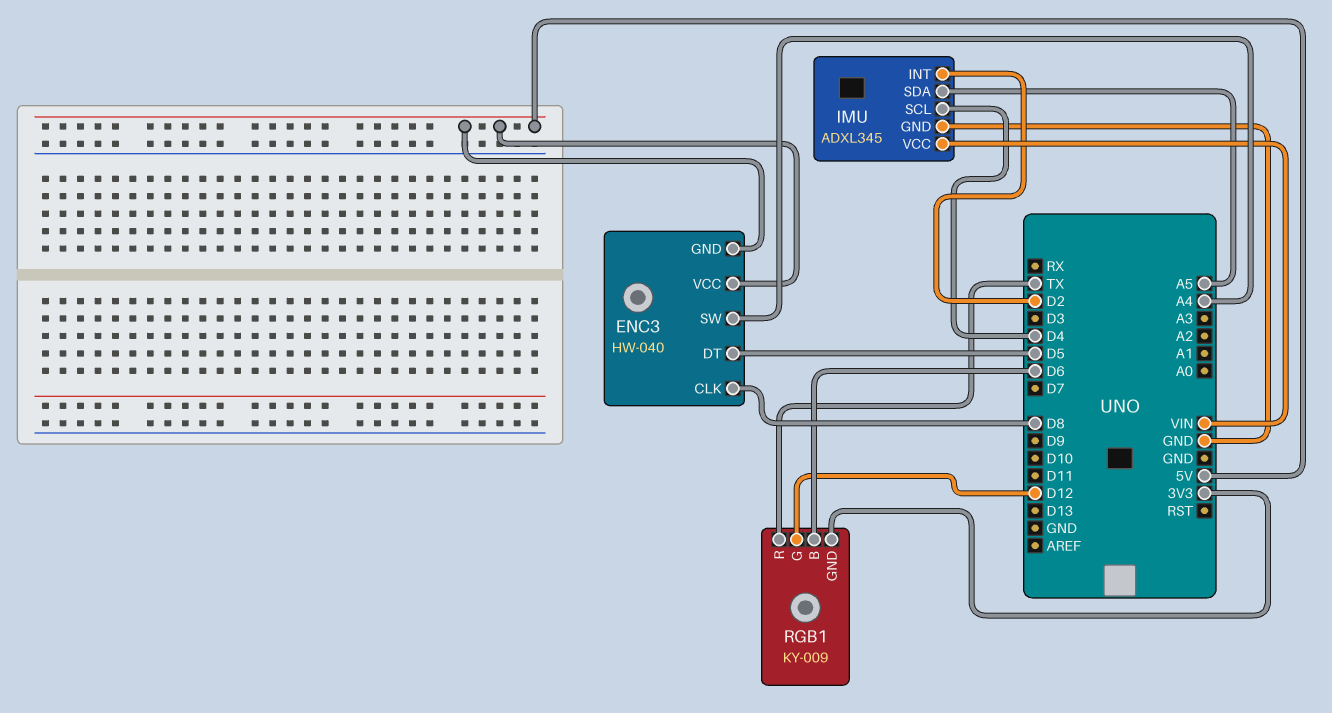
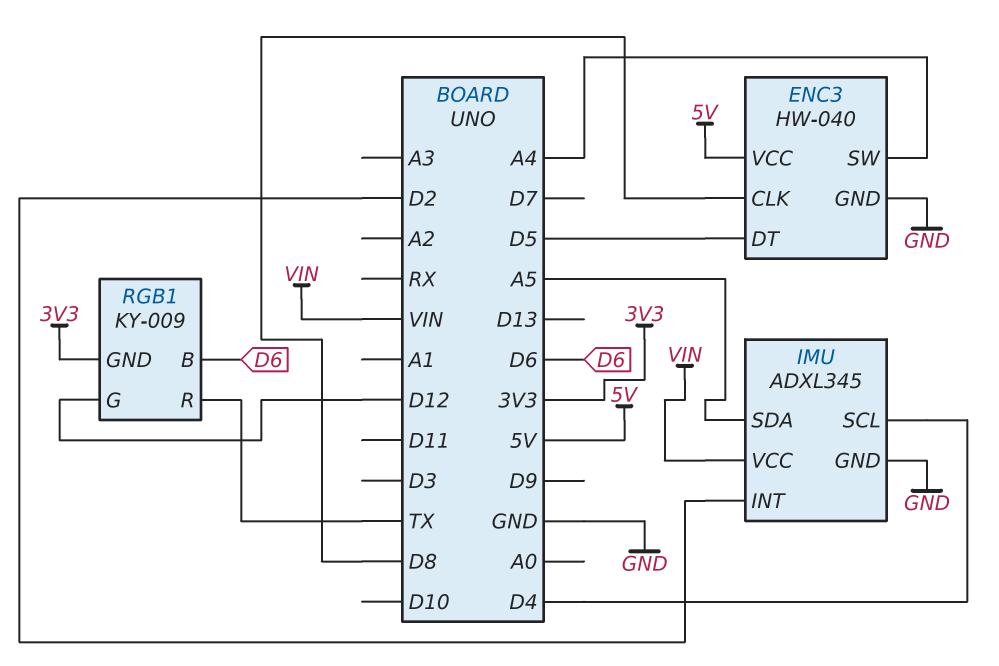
ENC3 pin GND: 5V -> GND

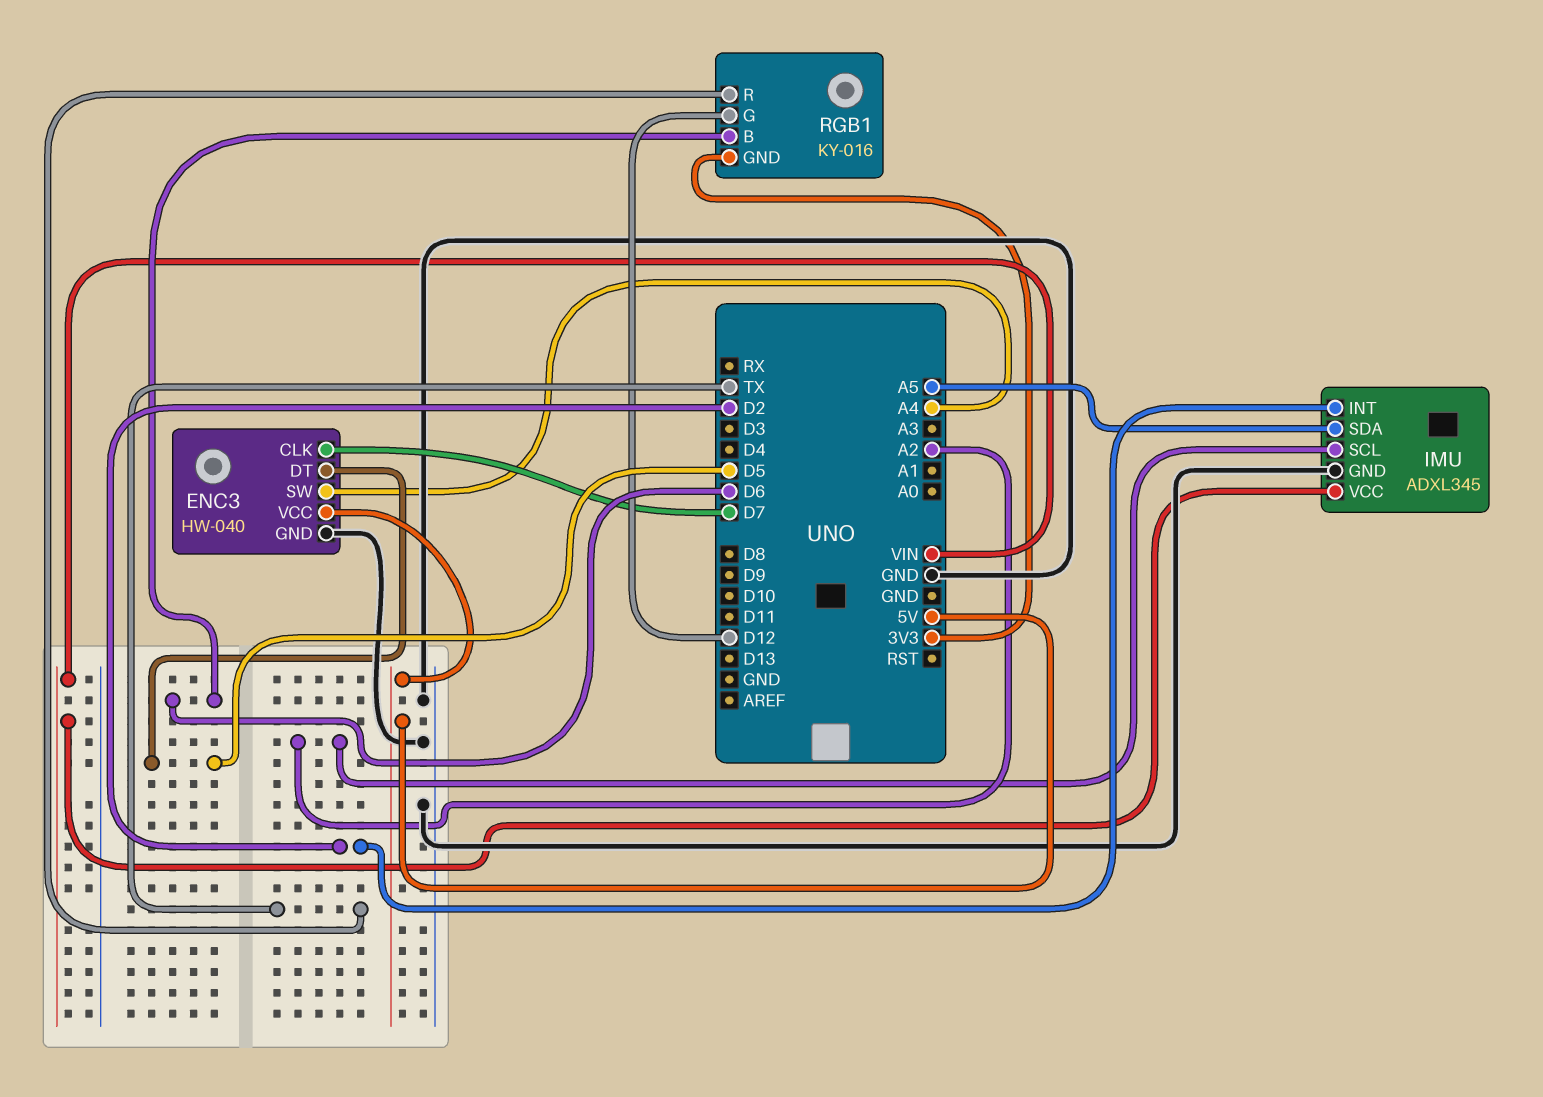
ENC3 pin CLK: D8 -> D7
IMU pin SCL: D4 -> A2
RGB1: KY-009 -> KY-016

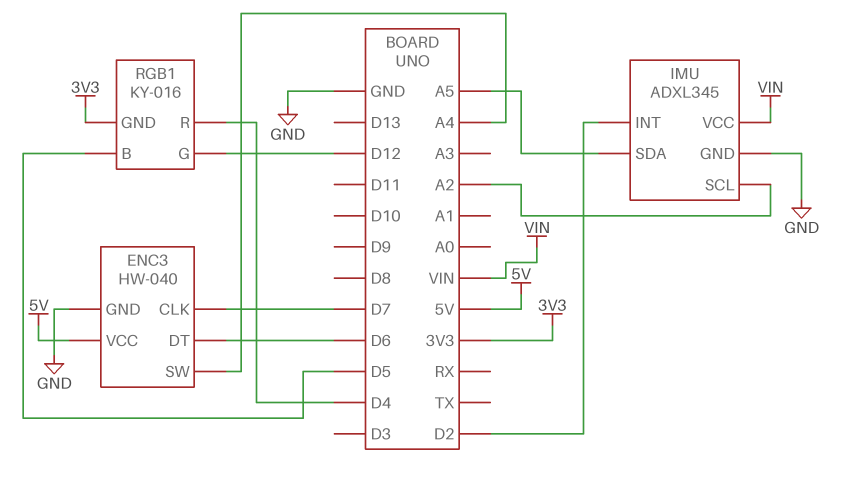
ENC3 pin DT: D5 -> D6
RGB1 pin B: D6 -> D5
RGB1 pin R: TX -> D4

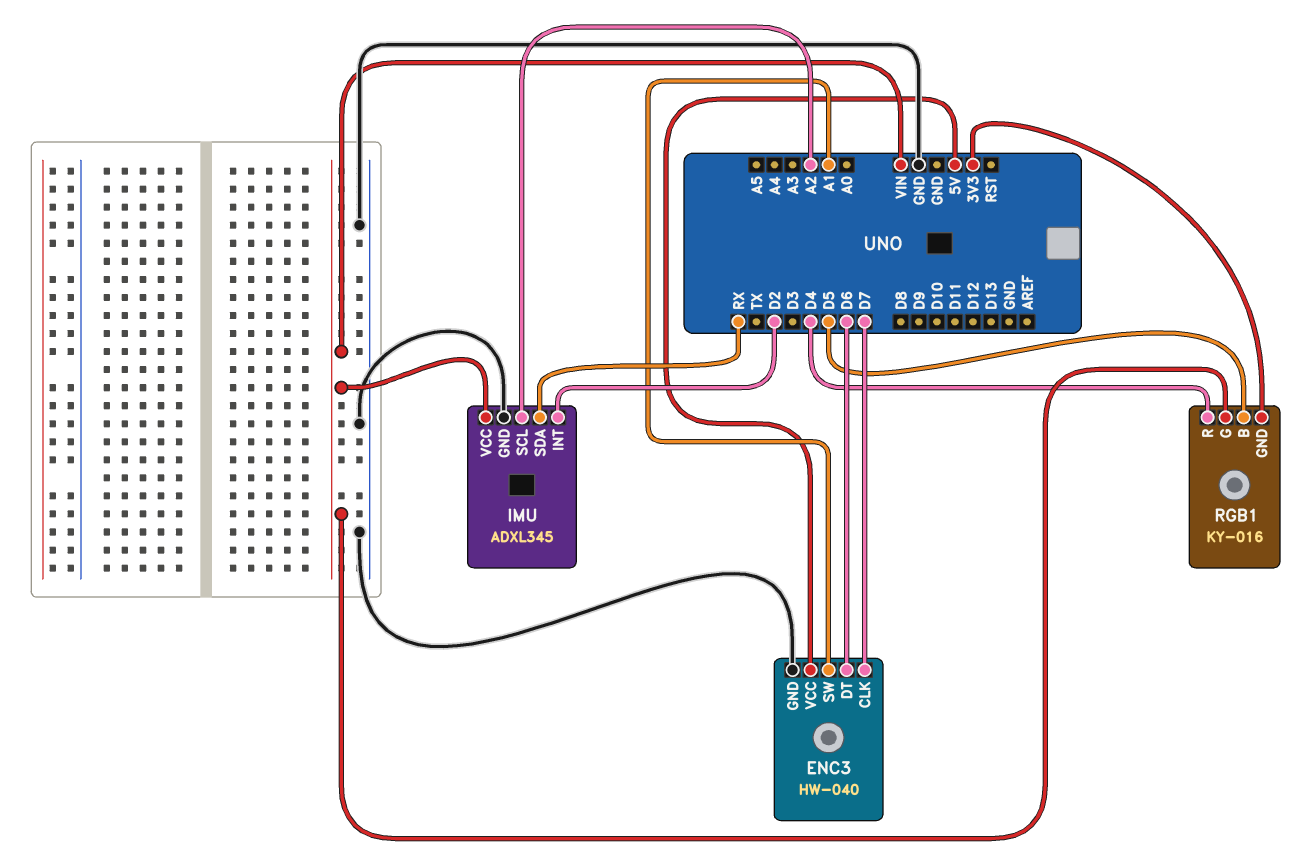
ENC3 pin SW: A4 -> A1
IMU pin SDA: A5 -> RX
RGB1 pin G: D12 -> VIN

